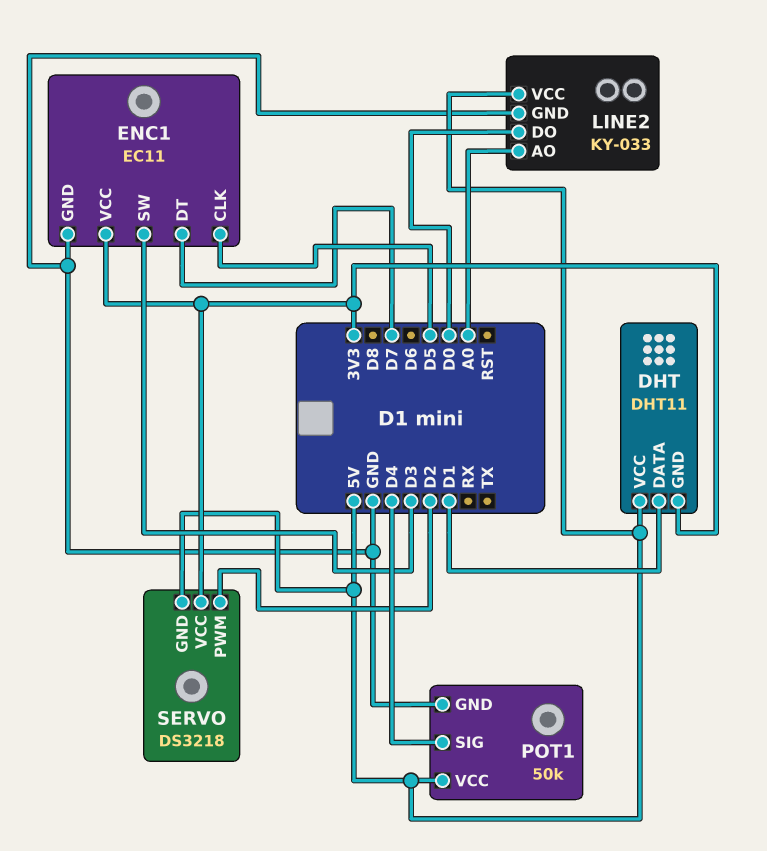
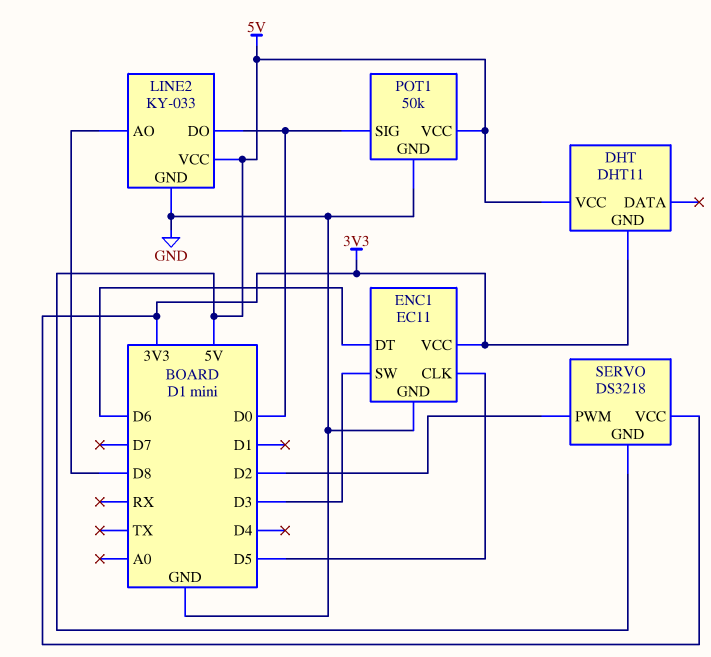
DHT pin DATA: D1 -> none
ENC1 pin DT: D7 -> D6
LINE2 pin AO: A0 -> D8
POT1 pin SIG: D4 -> D0

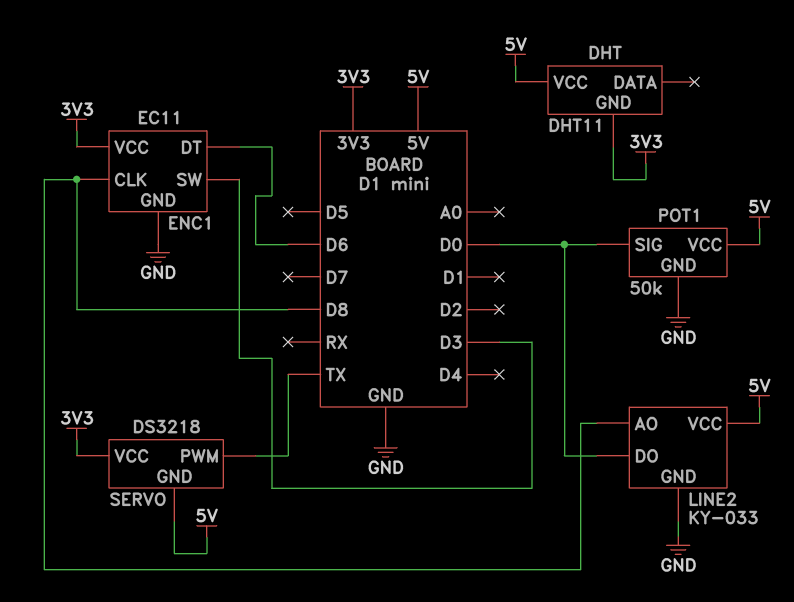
ENC1 pin CLK: D5 -> D8
SERVO pin PWM: D2 -> TX

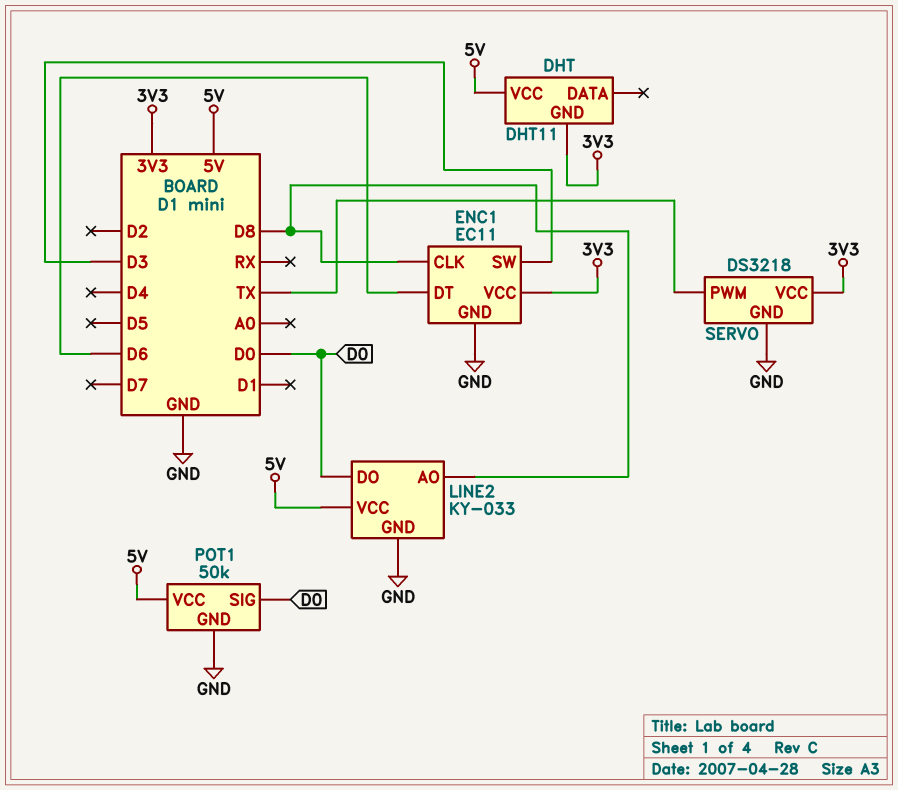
SERVO pin GND: 5V -> GND

